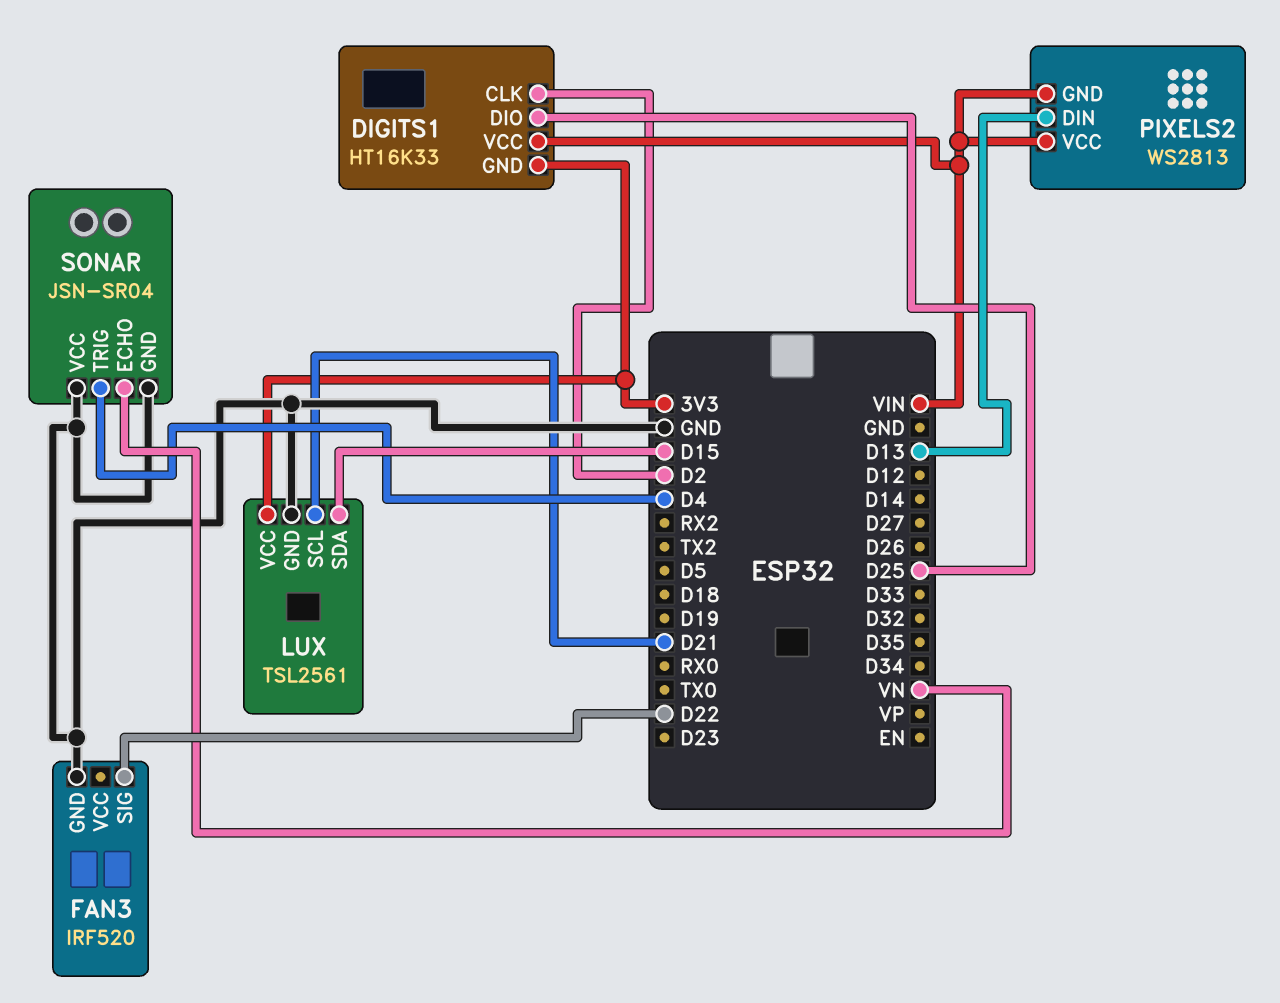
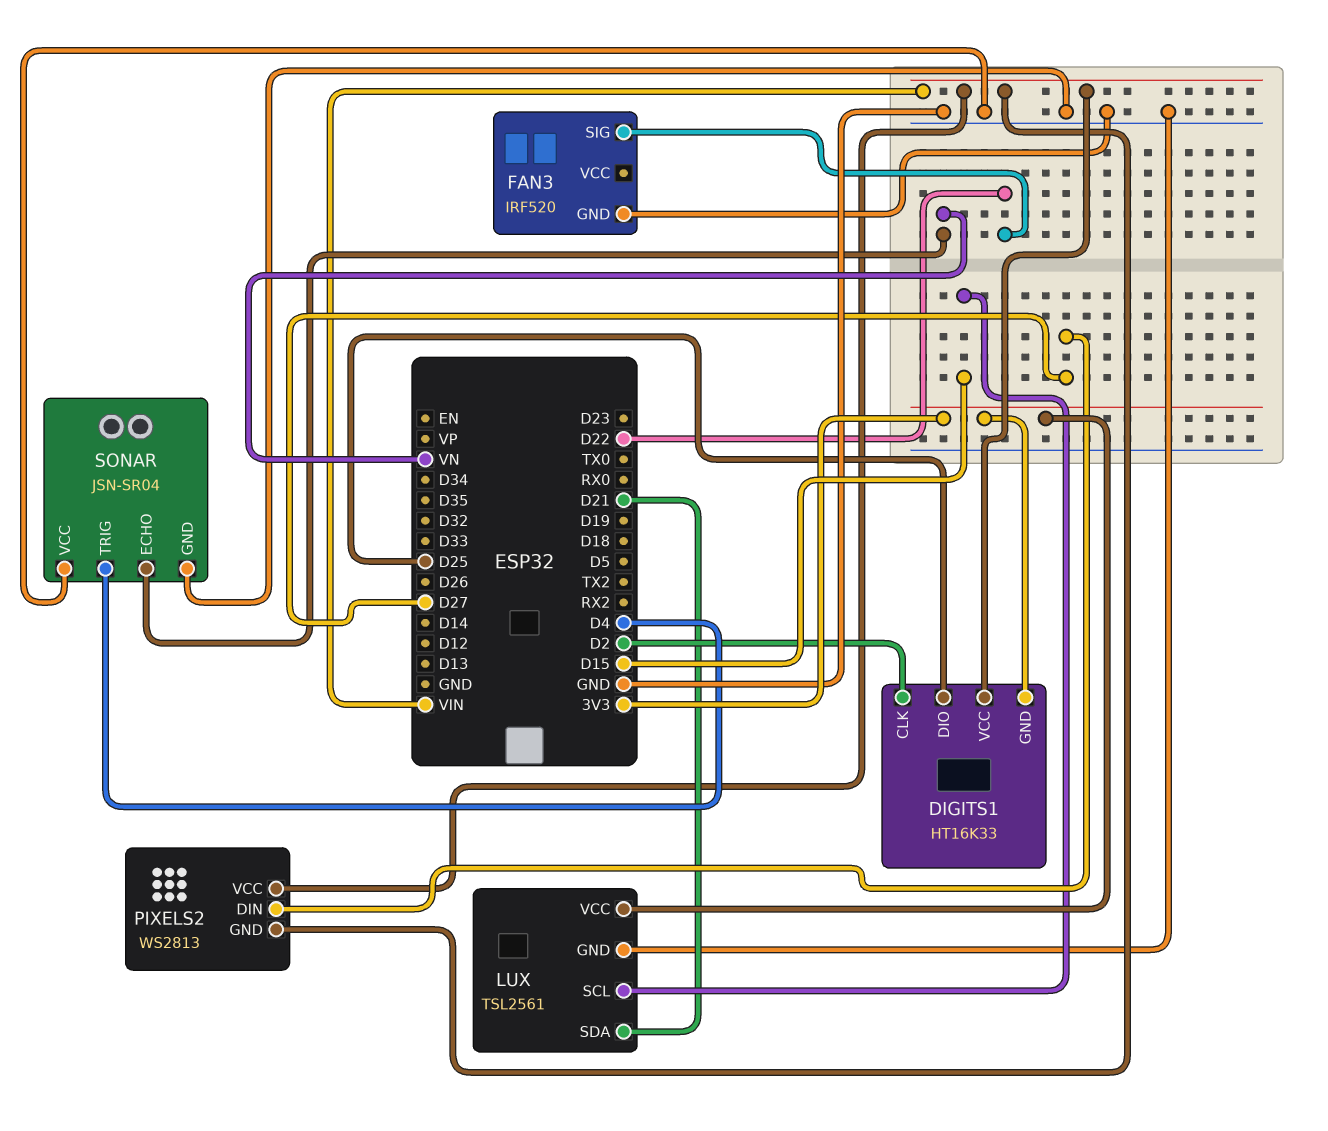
LUX pin SCL: D21 -> D15
LUX pin SDA: D15 -> D21
PIXELS2 pin DIN: D13 -> D27

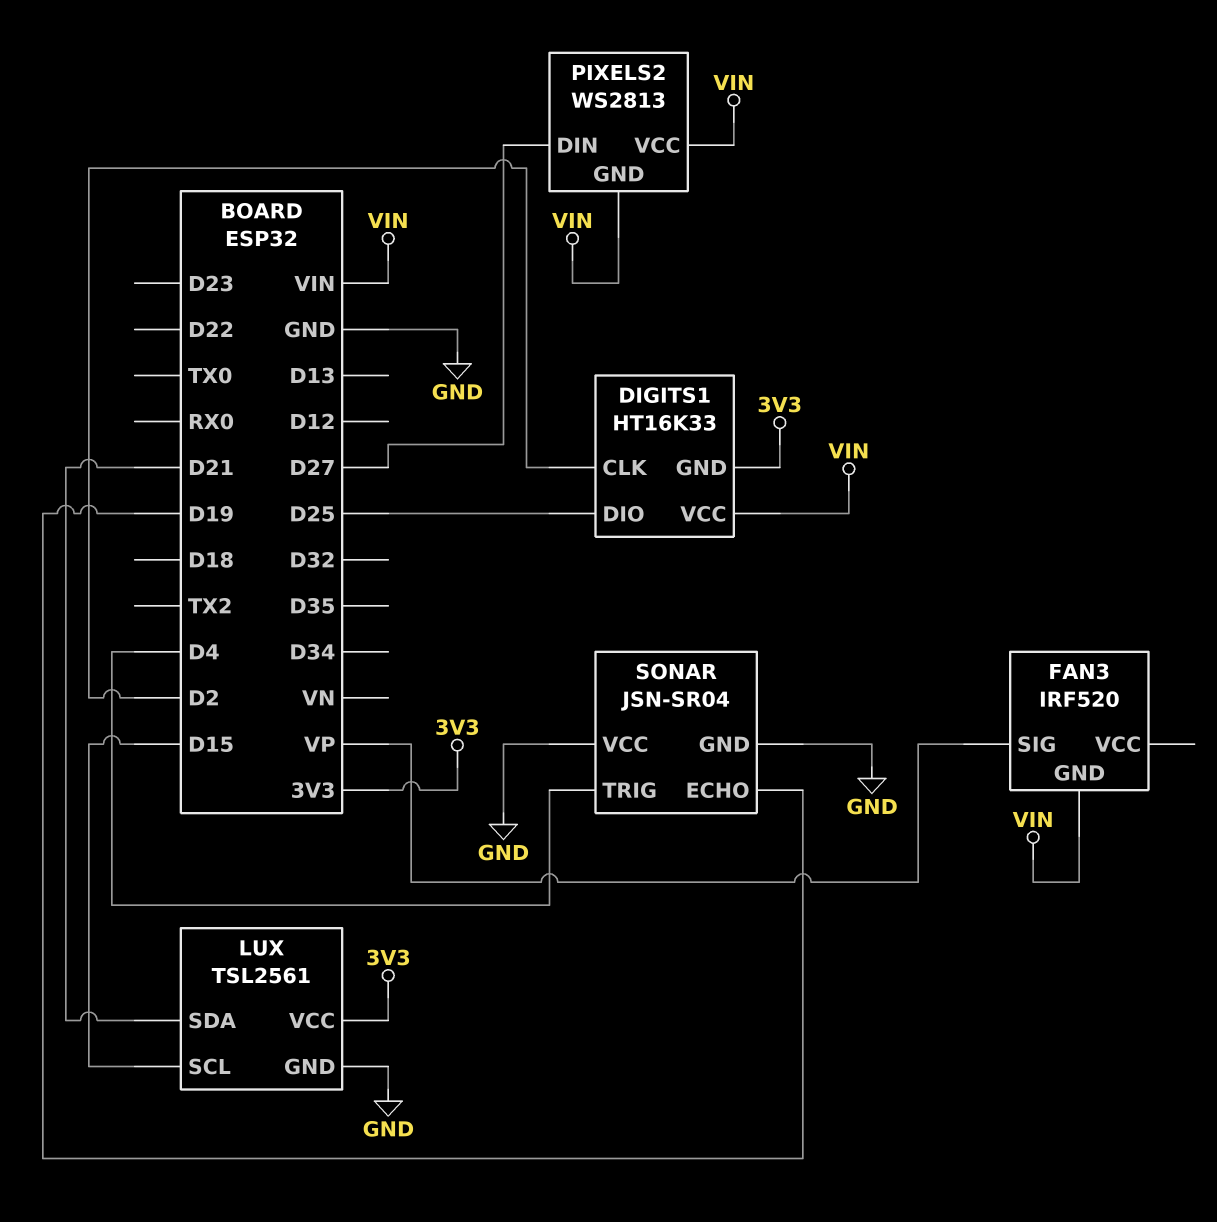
FAN3 pin GND: GND -> VIN
FAN3 pin SIG: D22 -> VP
SONAR pin ECHO: VN -> D19

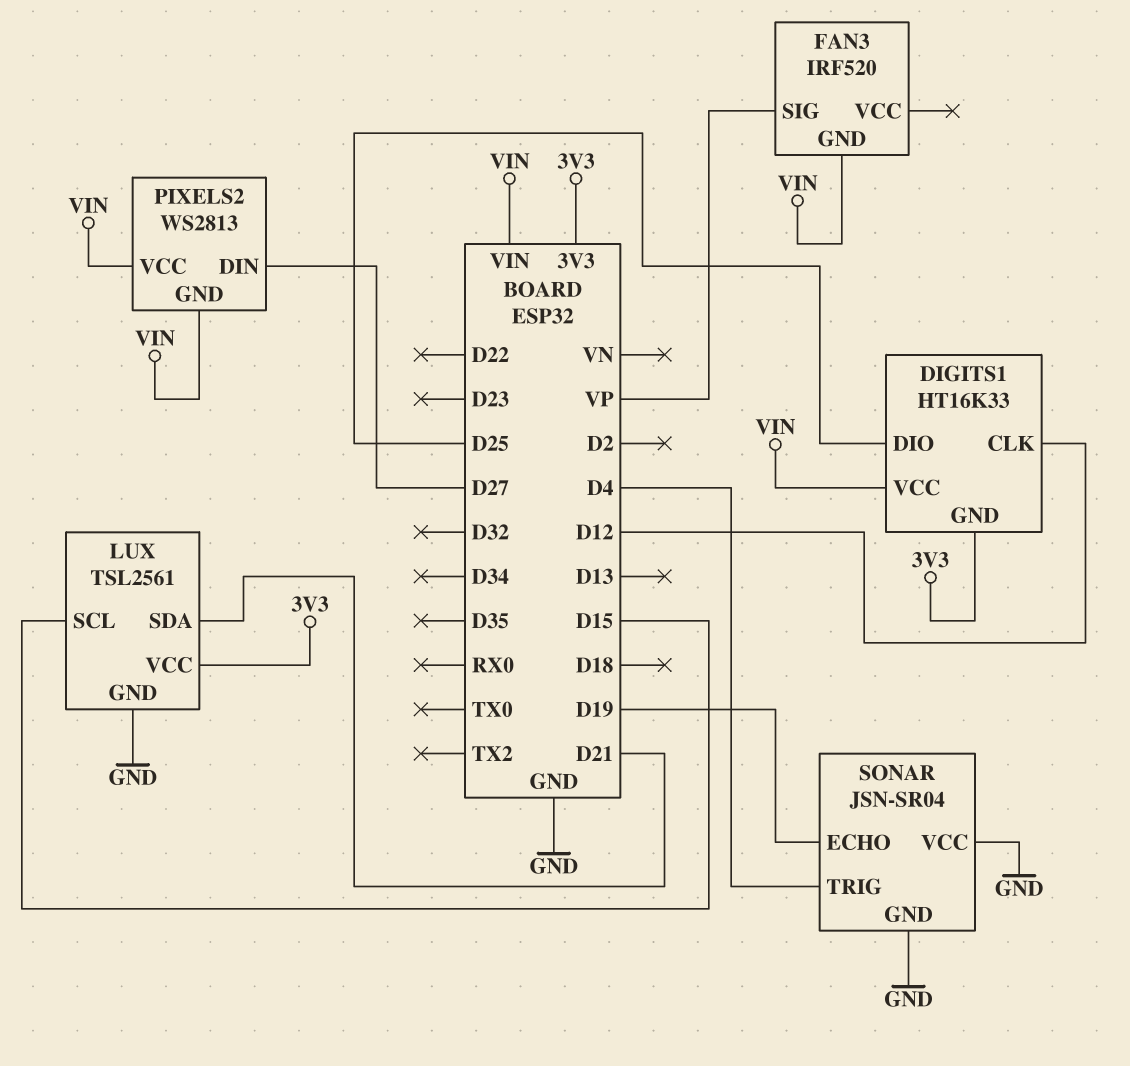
DIGITS1 pin CLK: D2 -> D12

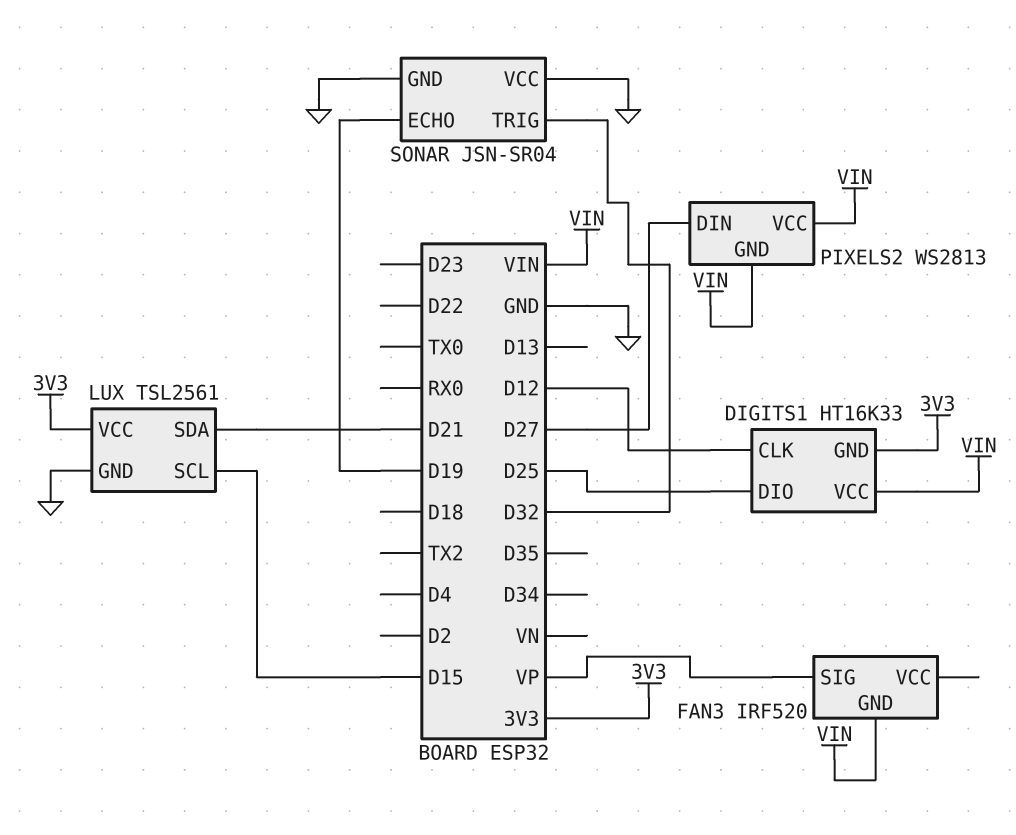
SONAR pin TRIG: D4 -> D32

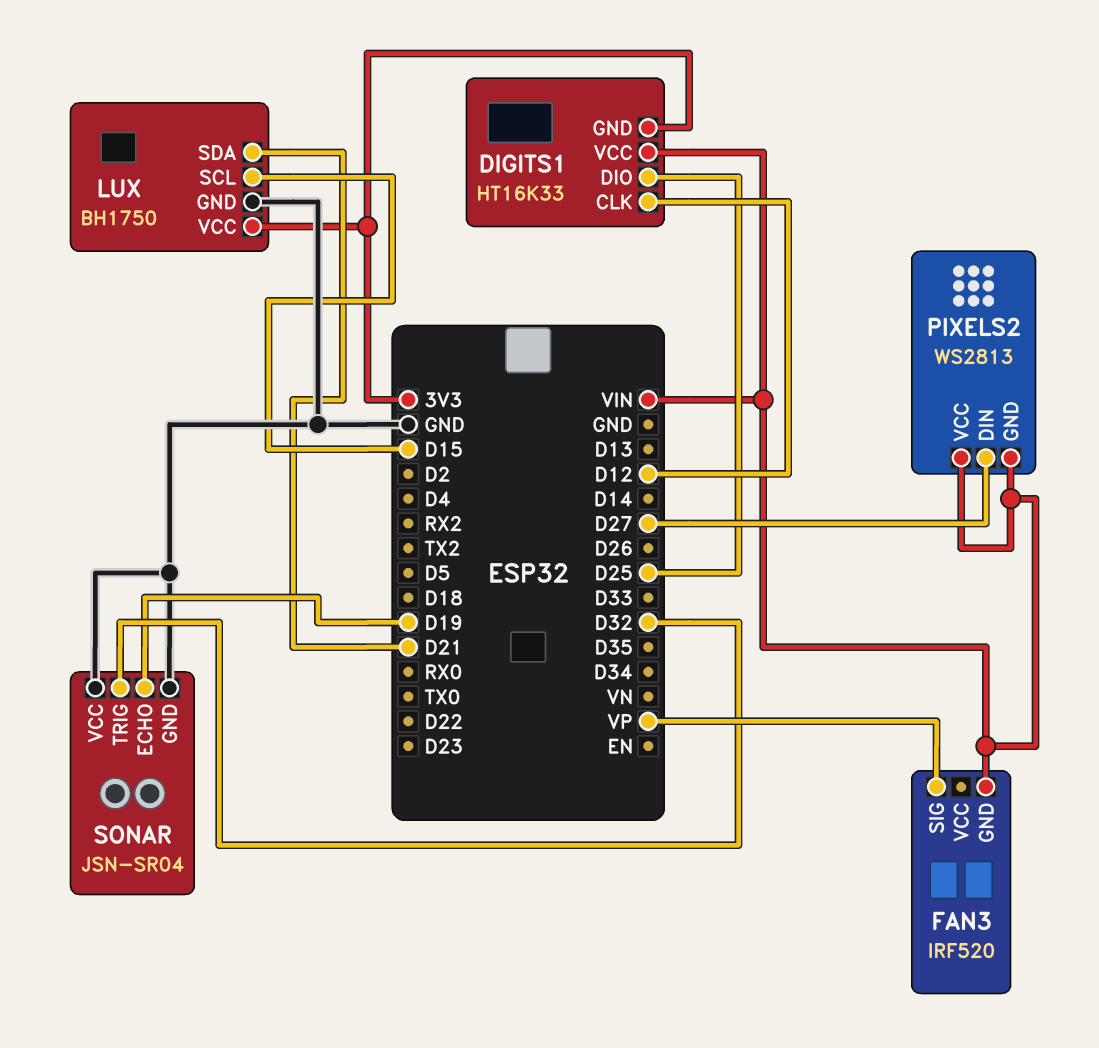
LUX: TSL2561 -> BH1750

